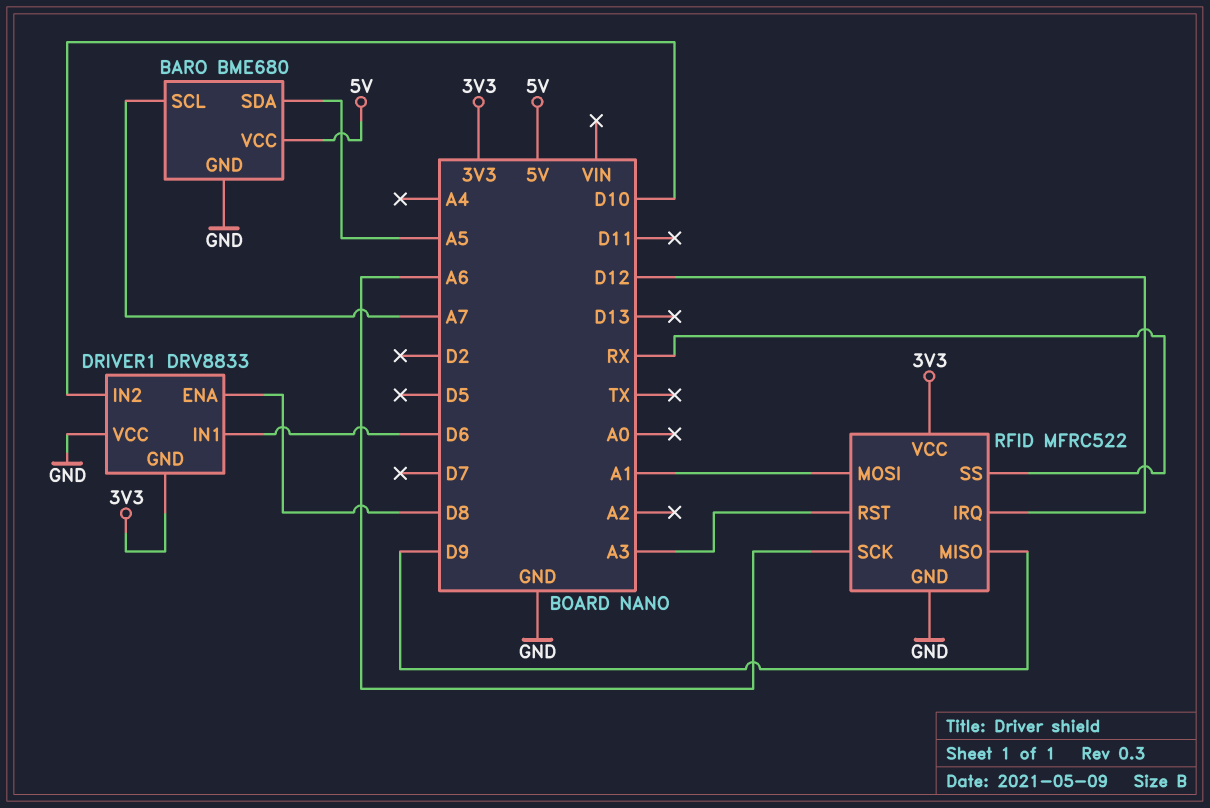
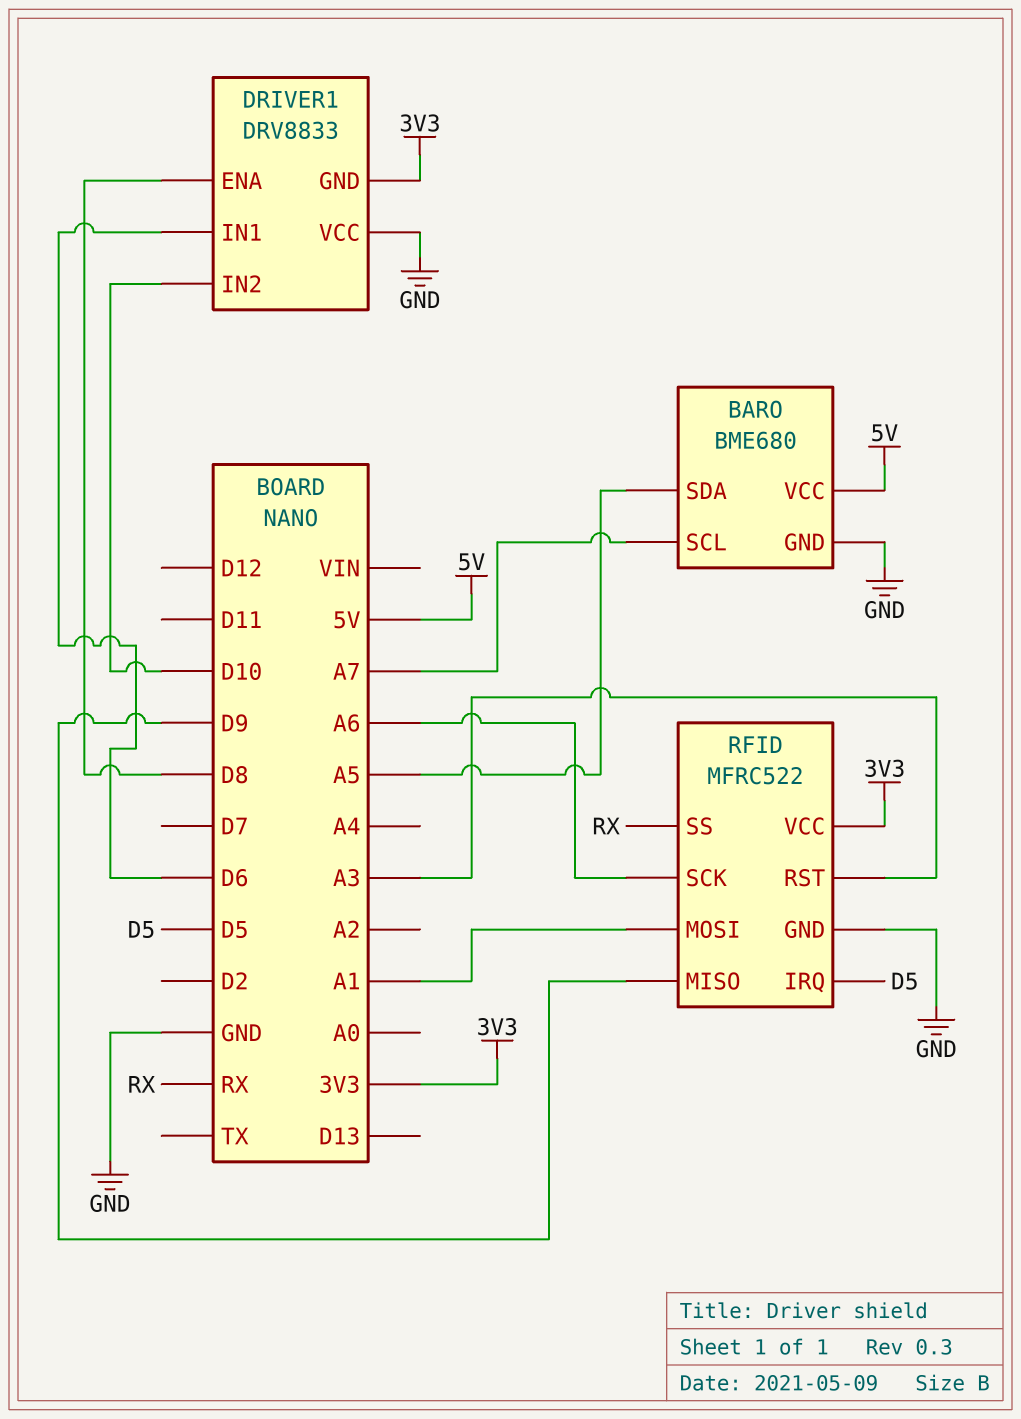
RFID pin IRQ: D12 -> D5

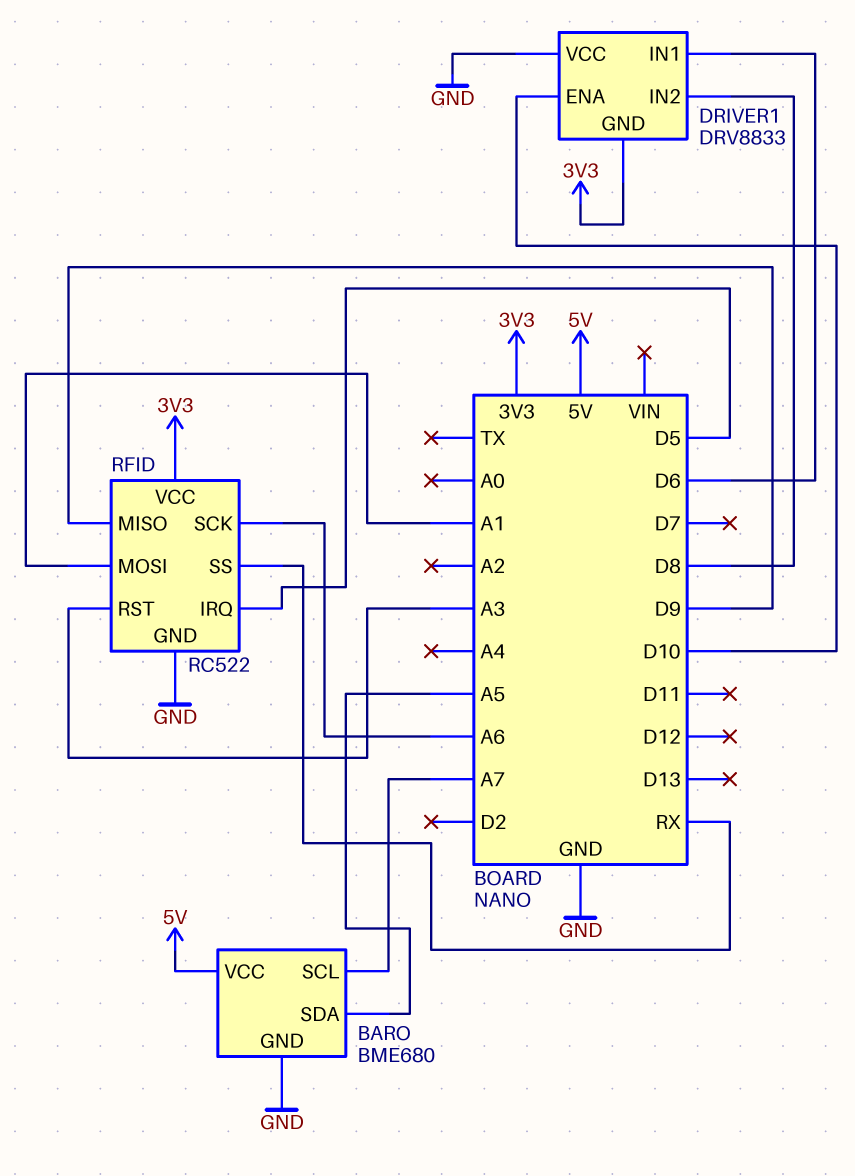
DRIVER1 pin ENA: D8 -> D10
DRIVER1 pin IN2: D10 -> D8
RFID: MFRC522 -> RC522

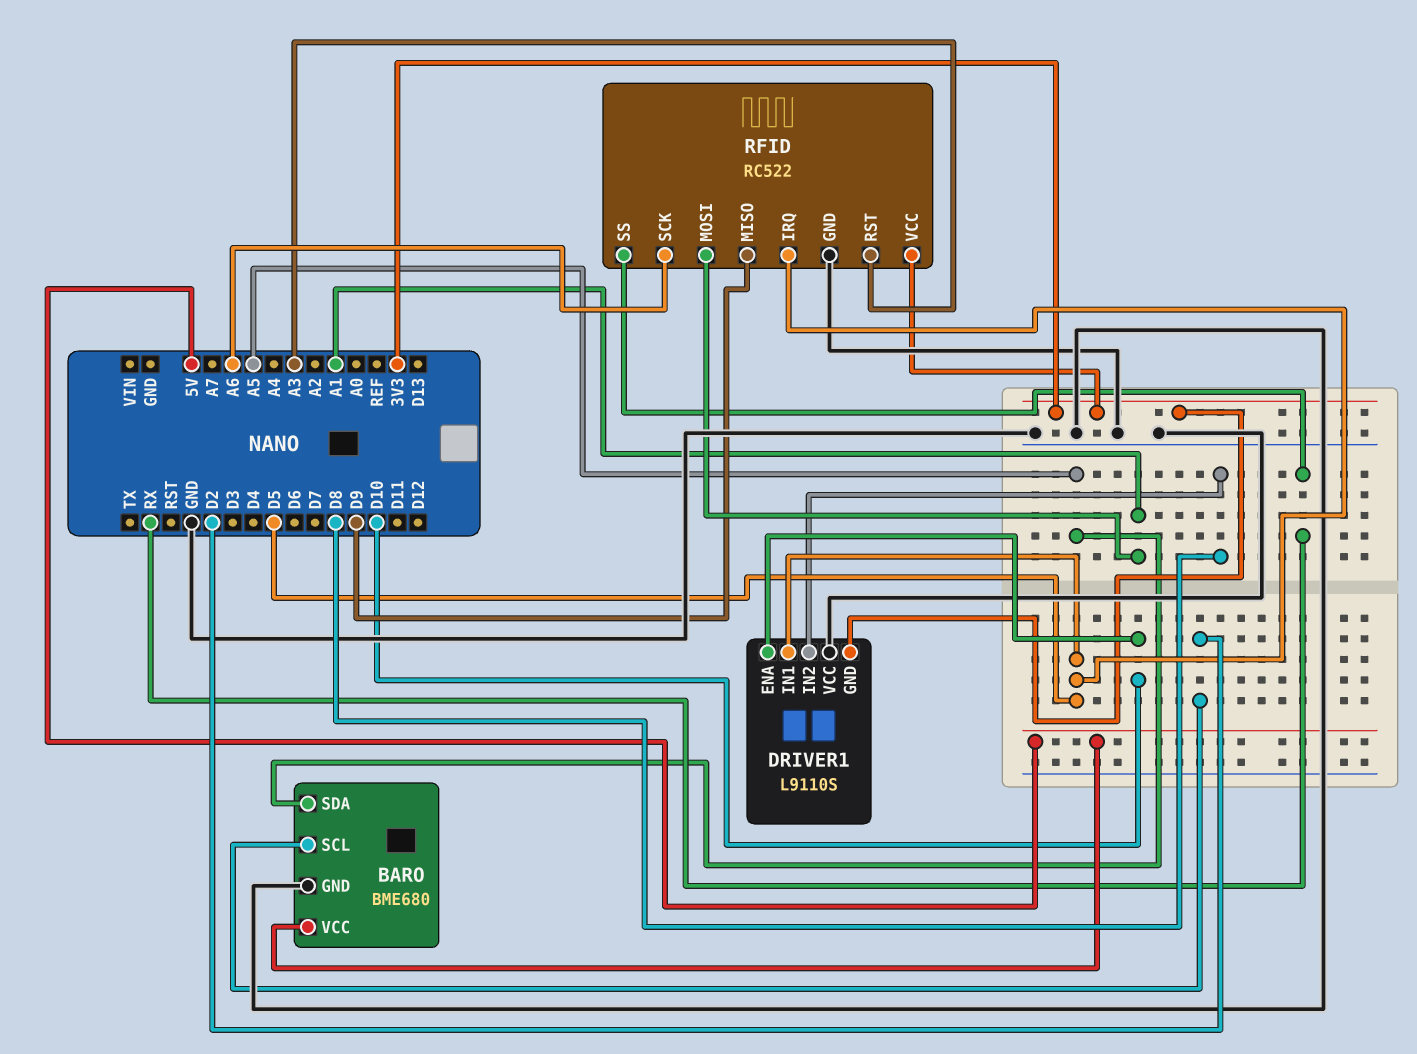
BARO pin SCL: A7 -> D2
DRIVER1: DRV8833 -> L9110S
DRIVER1 pin IN1: D6 -> D5

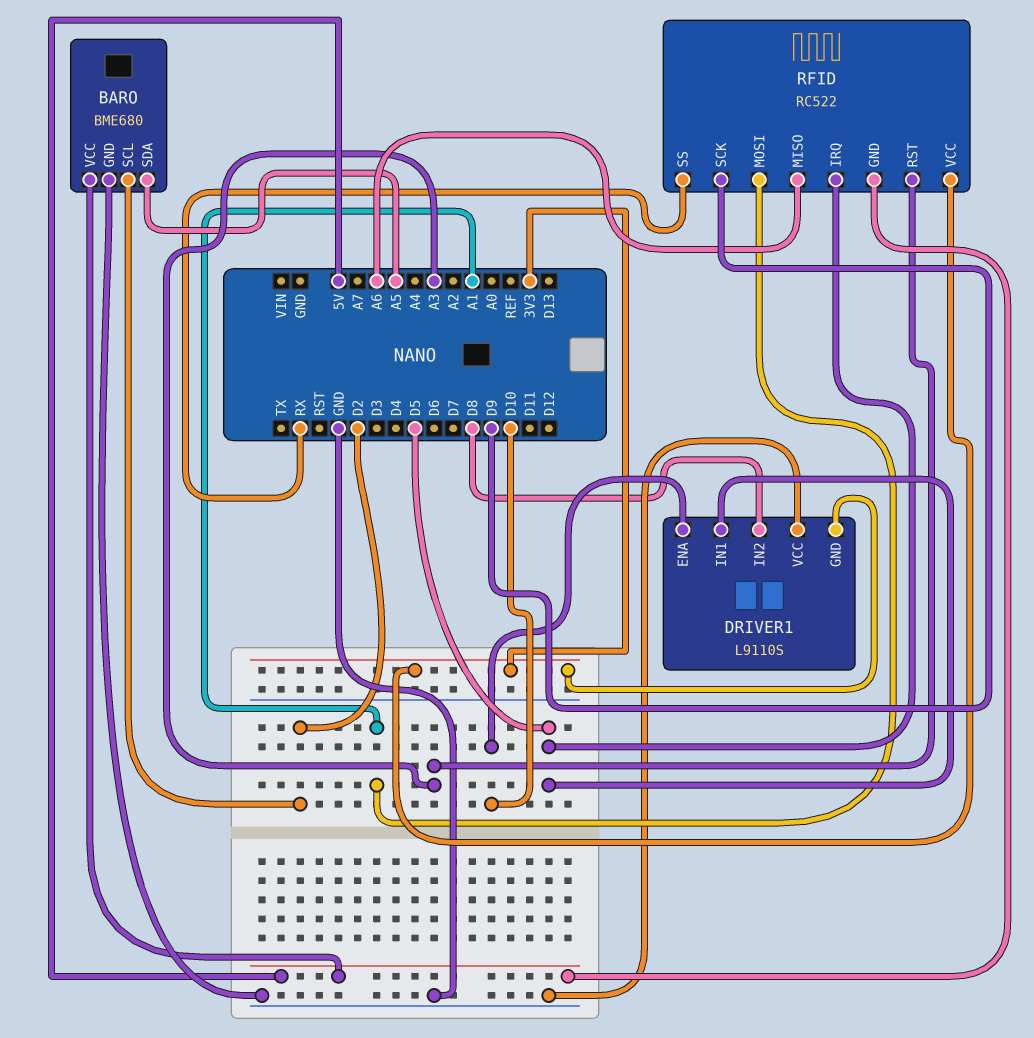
RFID pin GND: GND -> 5V
RFID pin MISO: D9 -> A6
RFID pin SCK: A6 -> D9

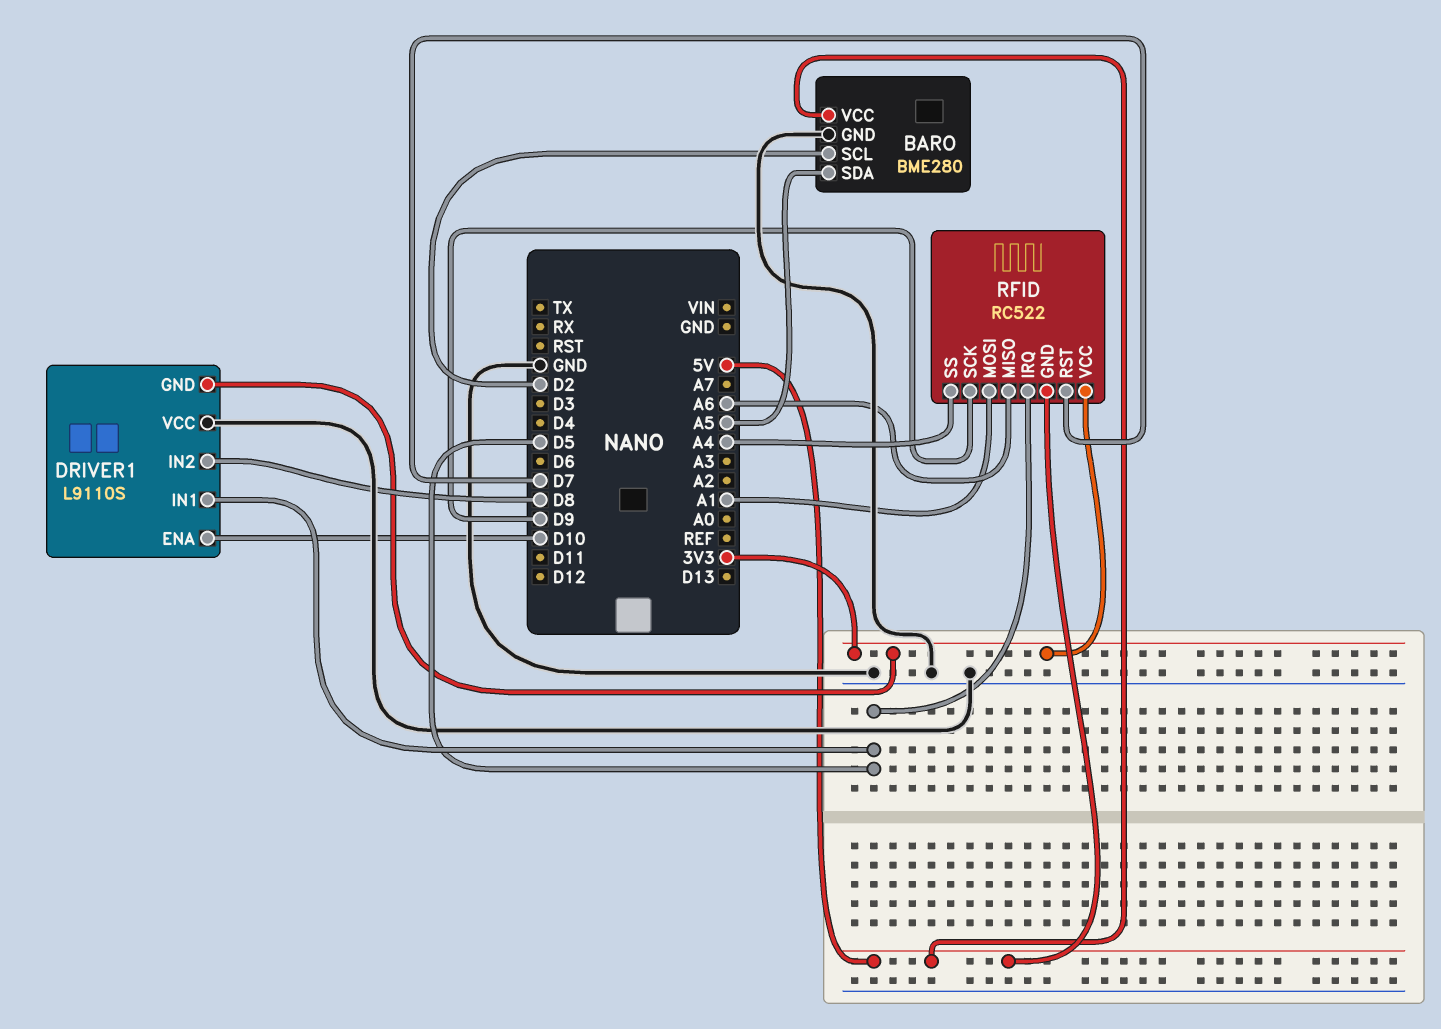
BARO: BME680 -> BME280
RFID pin RST: A3 -> D7
RFID pin SS: RX -> A4

